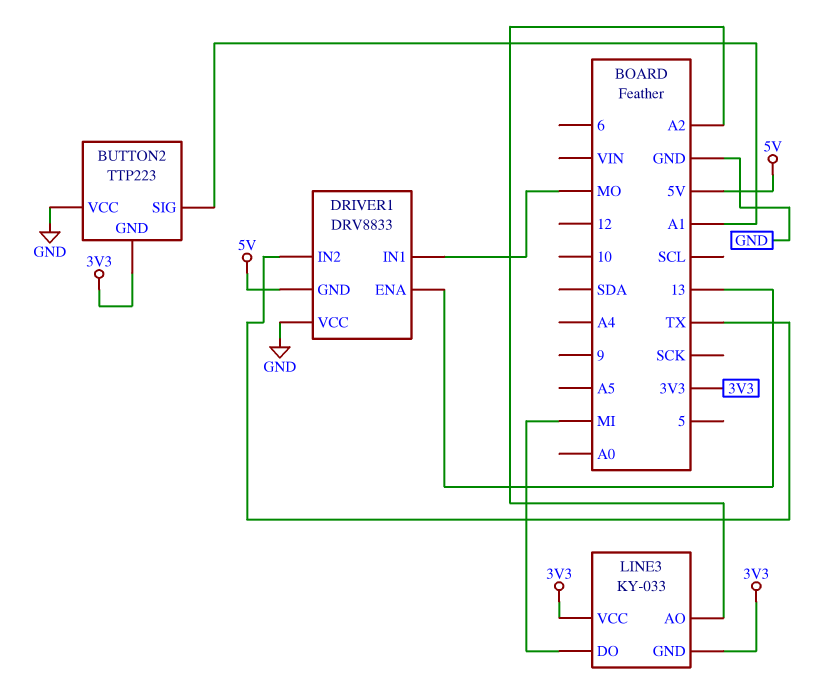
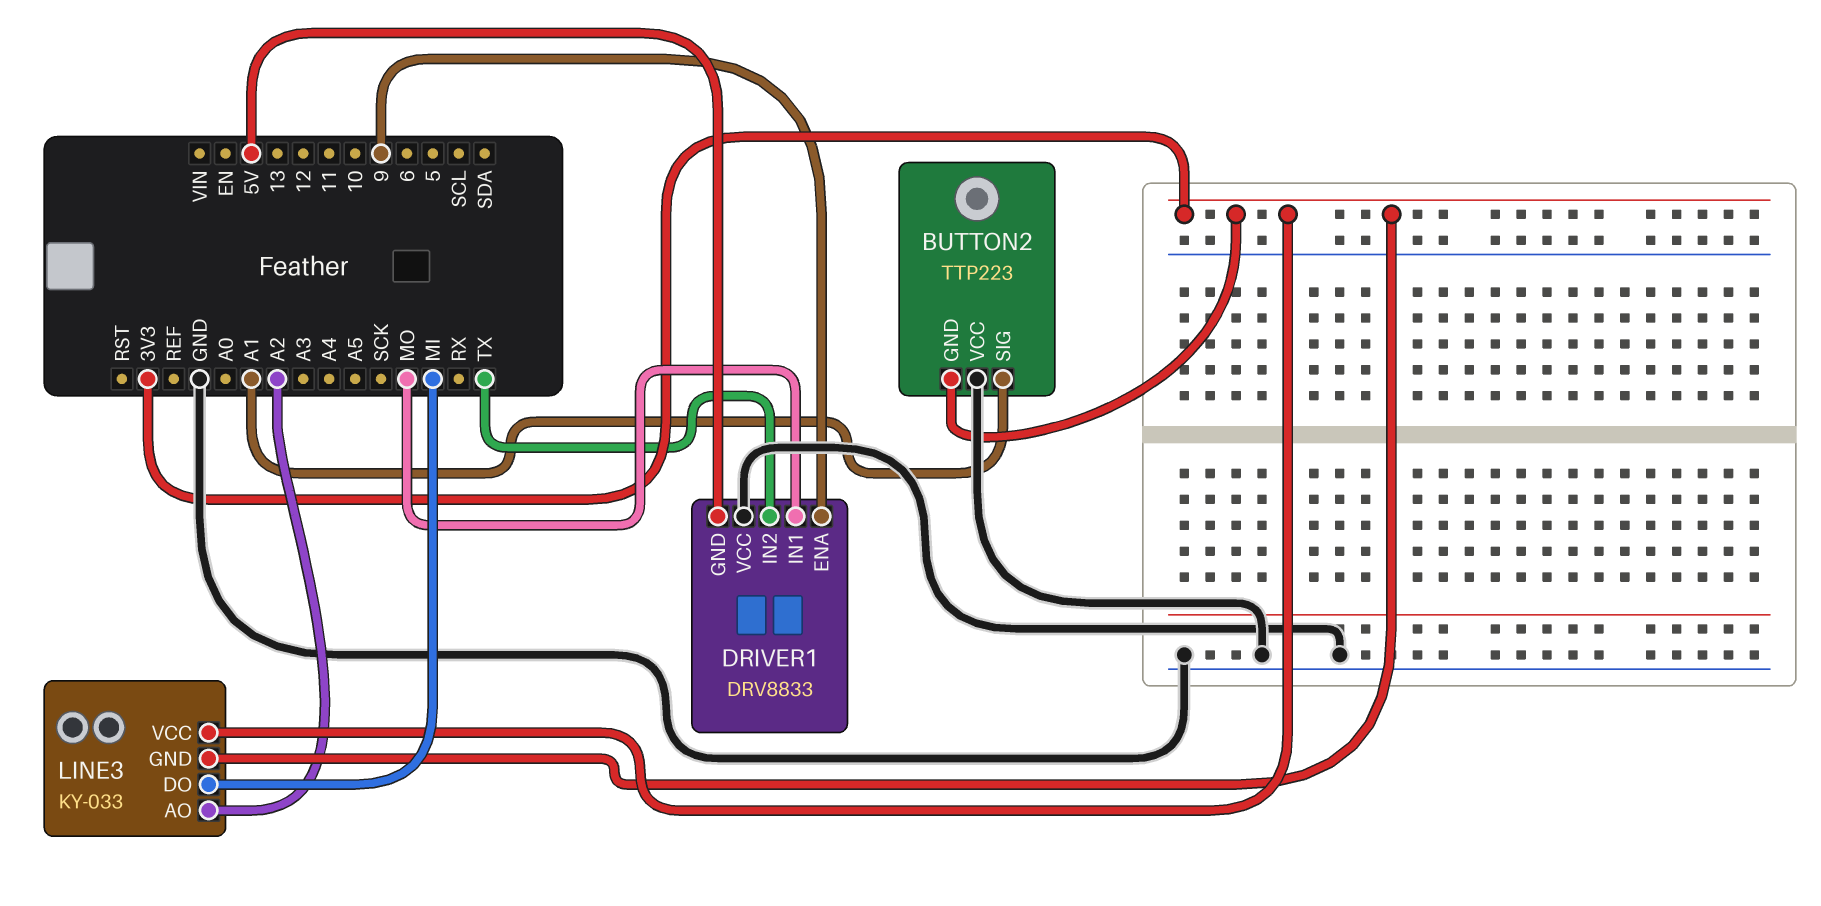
DRIVER1 pin ENA: 13 -> 9

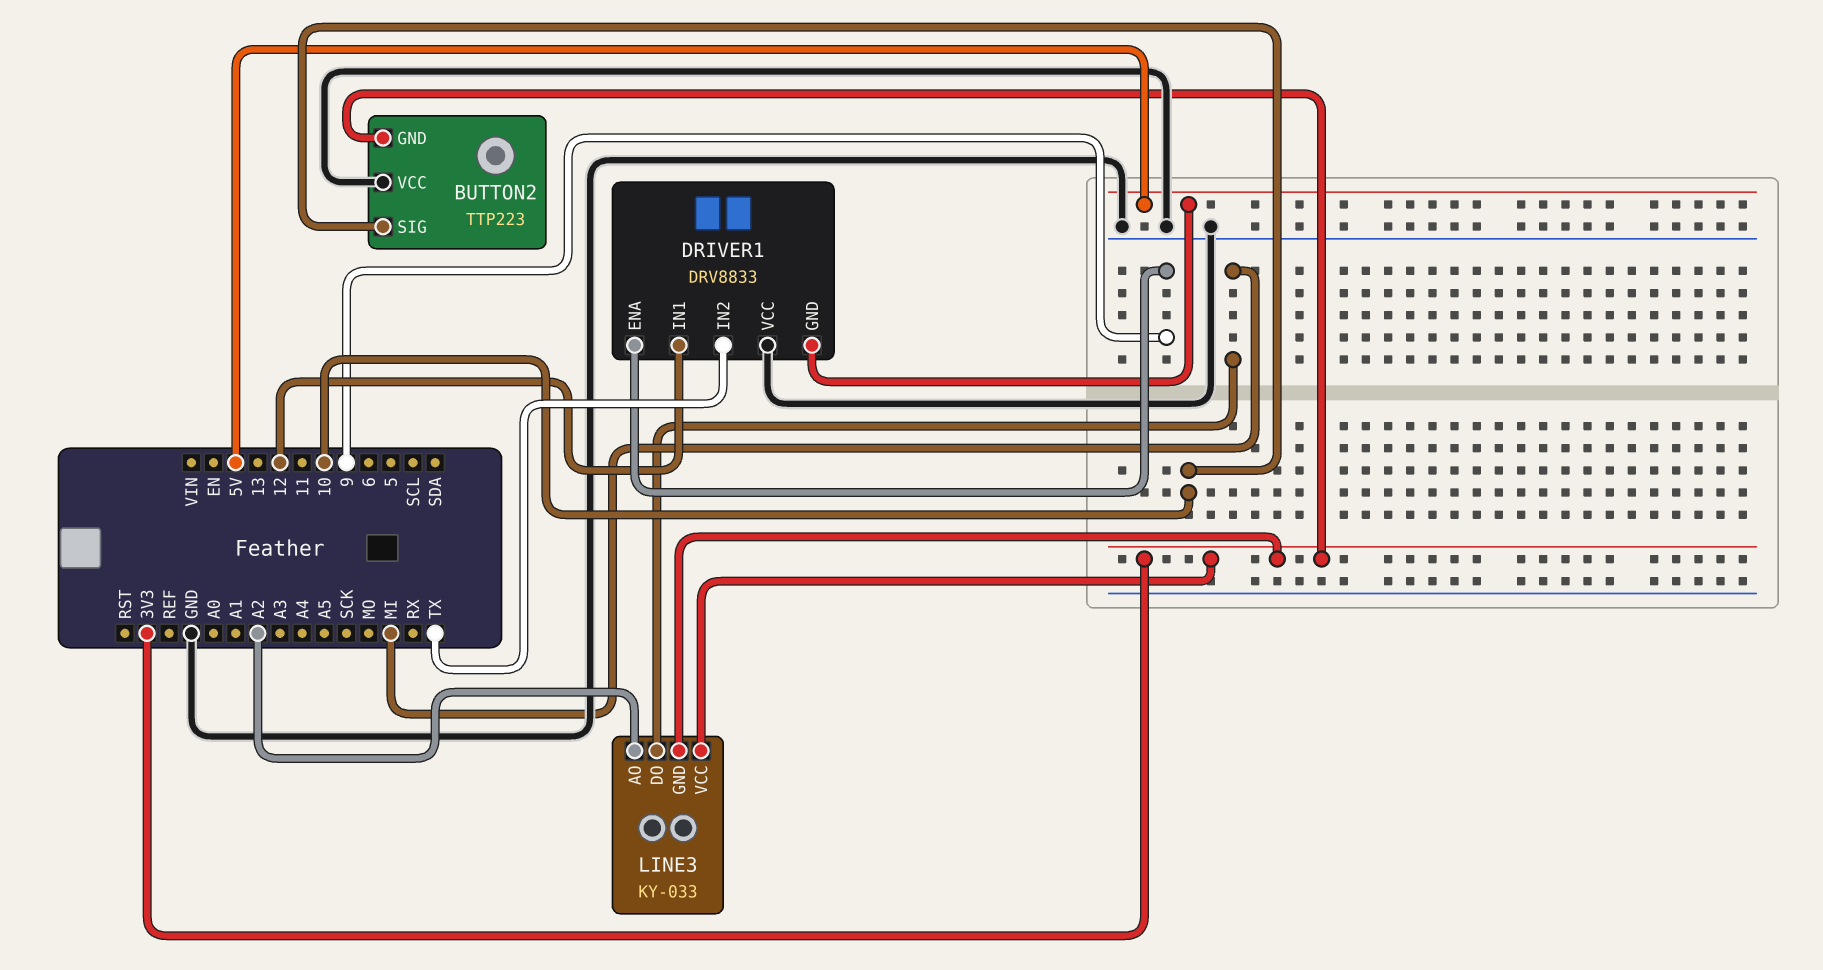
BUTTON2 pin SIG: A1 -> 10
DRIVER1 pin IN1: MO -> 12

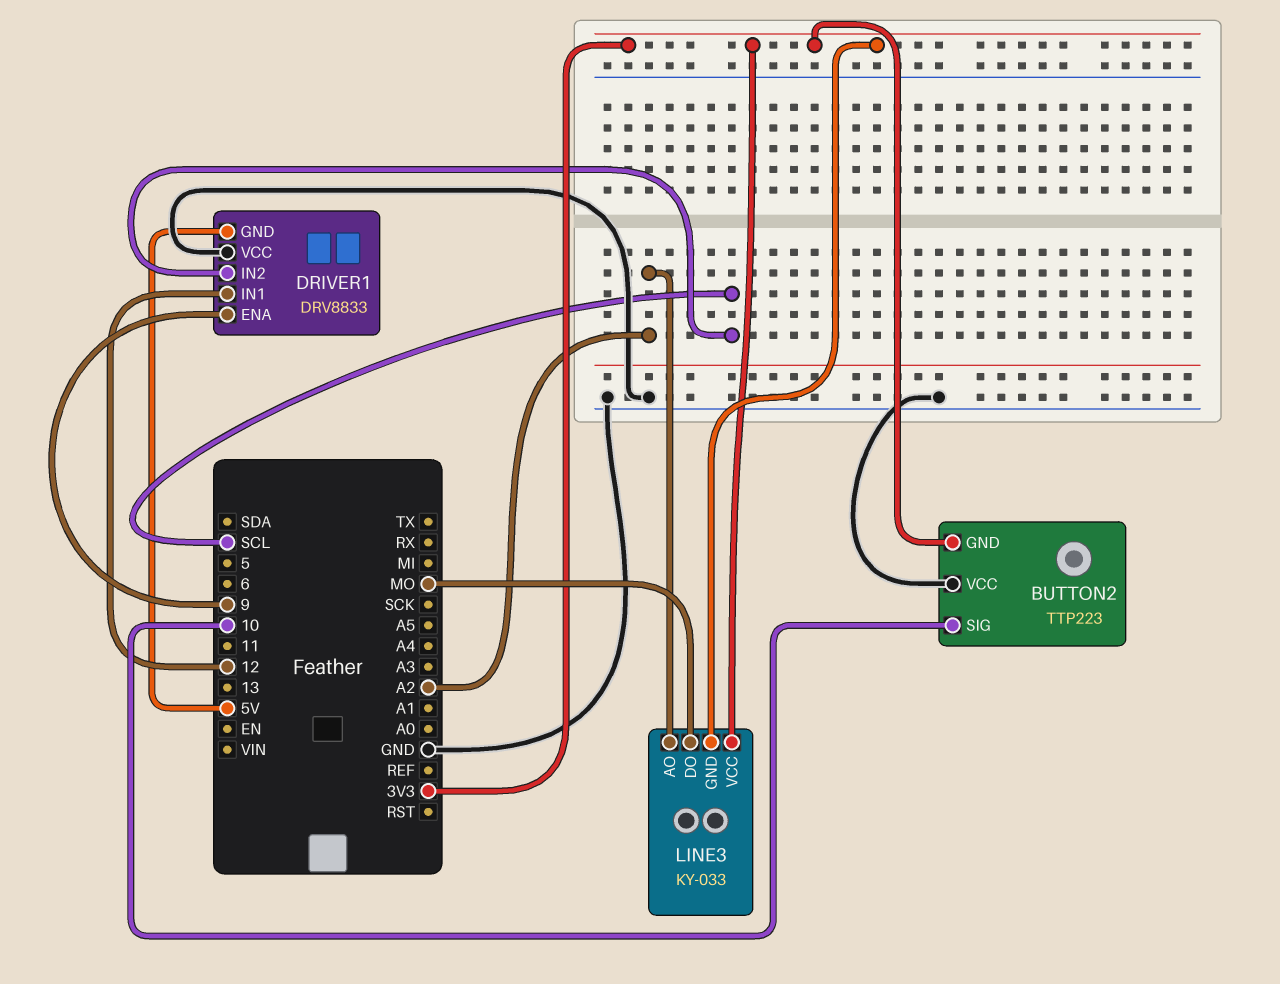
DRIVER1 pin IN2: TX -> SCL
LINE3 pin DO: MI -> MO

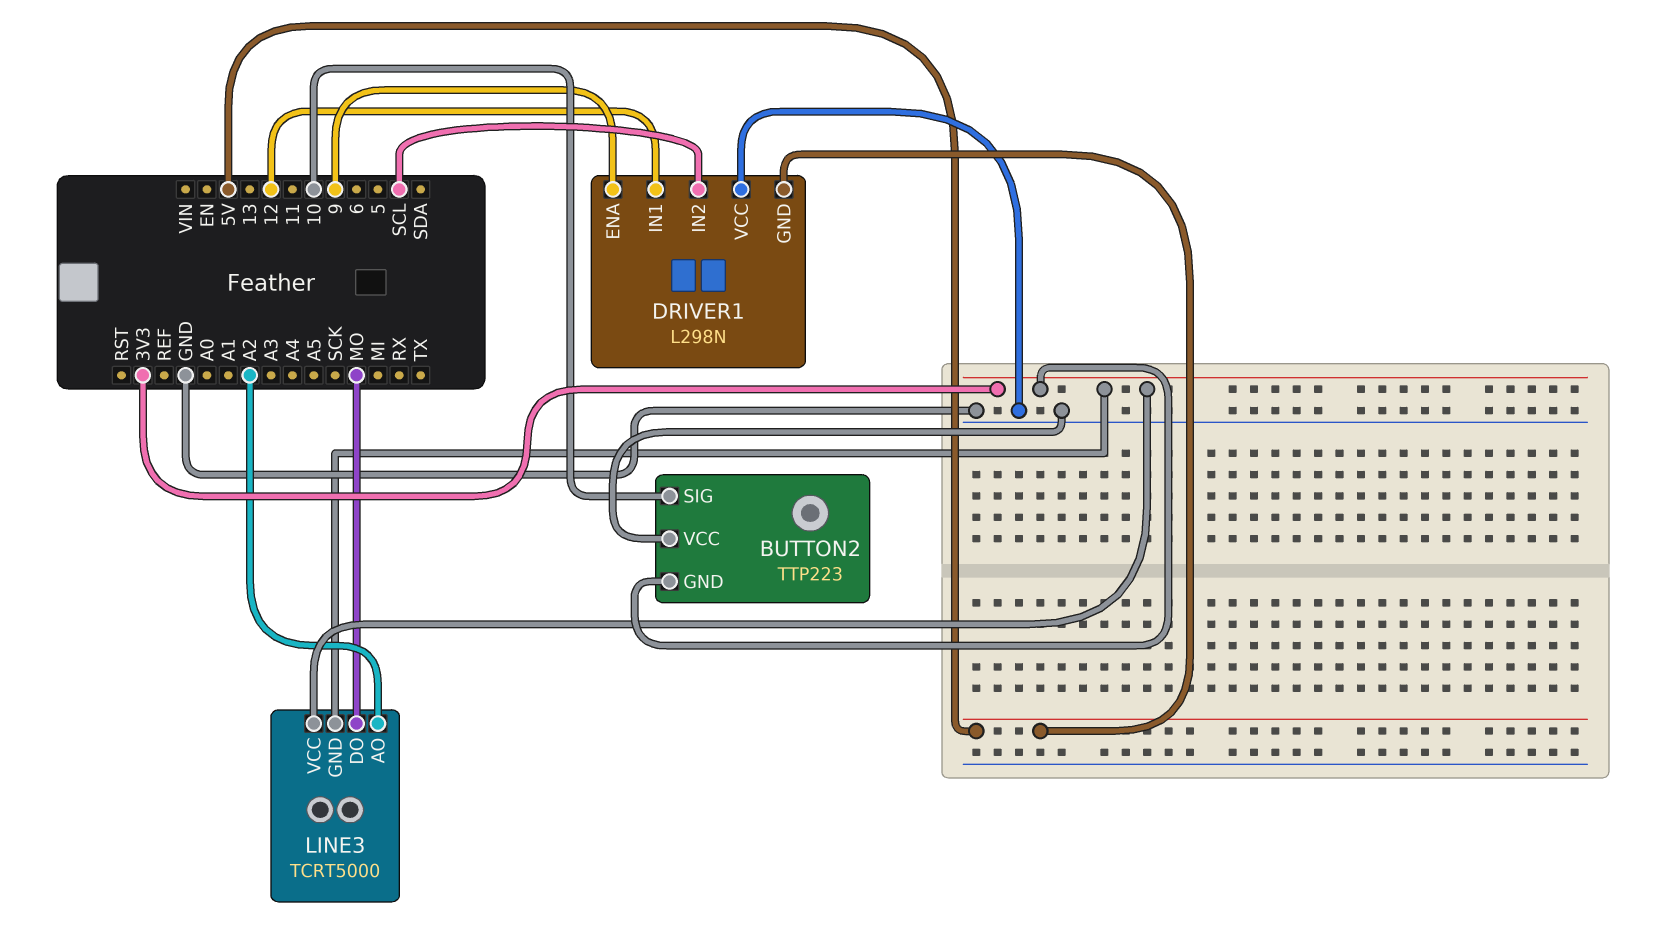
DRIVER1: DRV8833 -> L298N
LINE3: KY-033 -> TCRT5000

